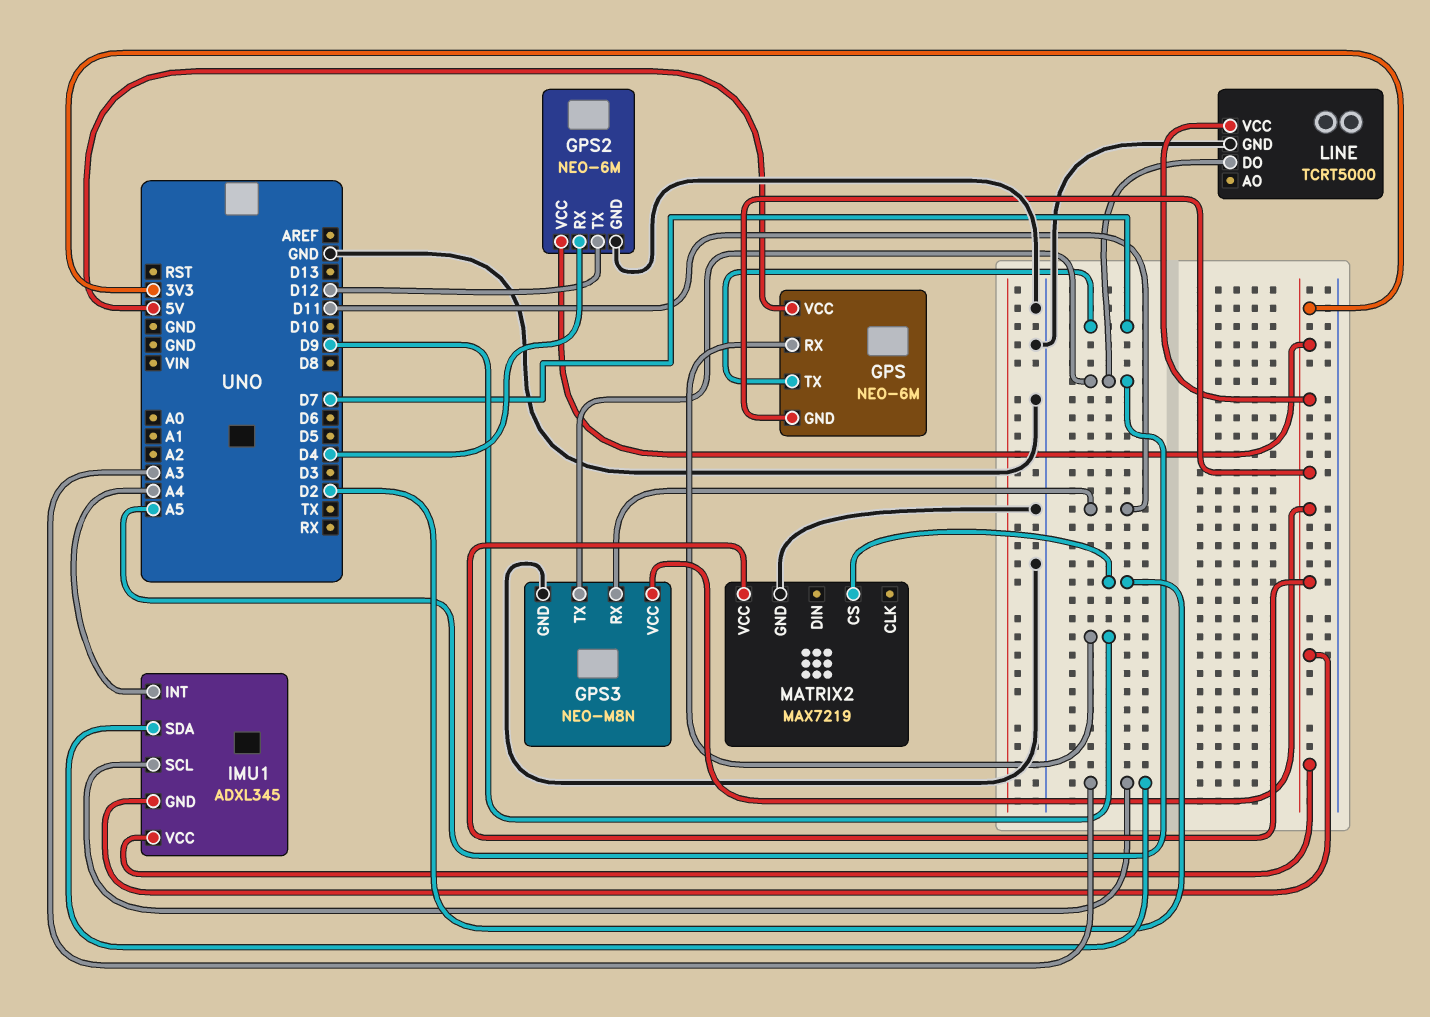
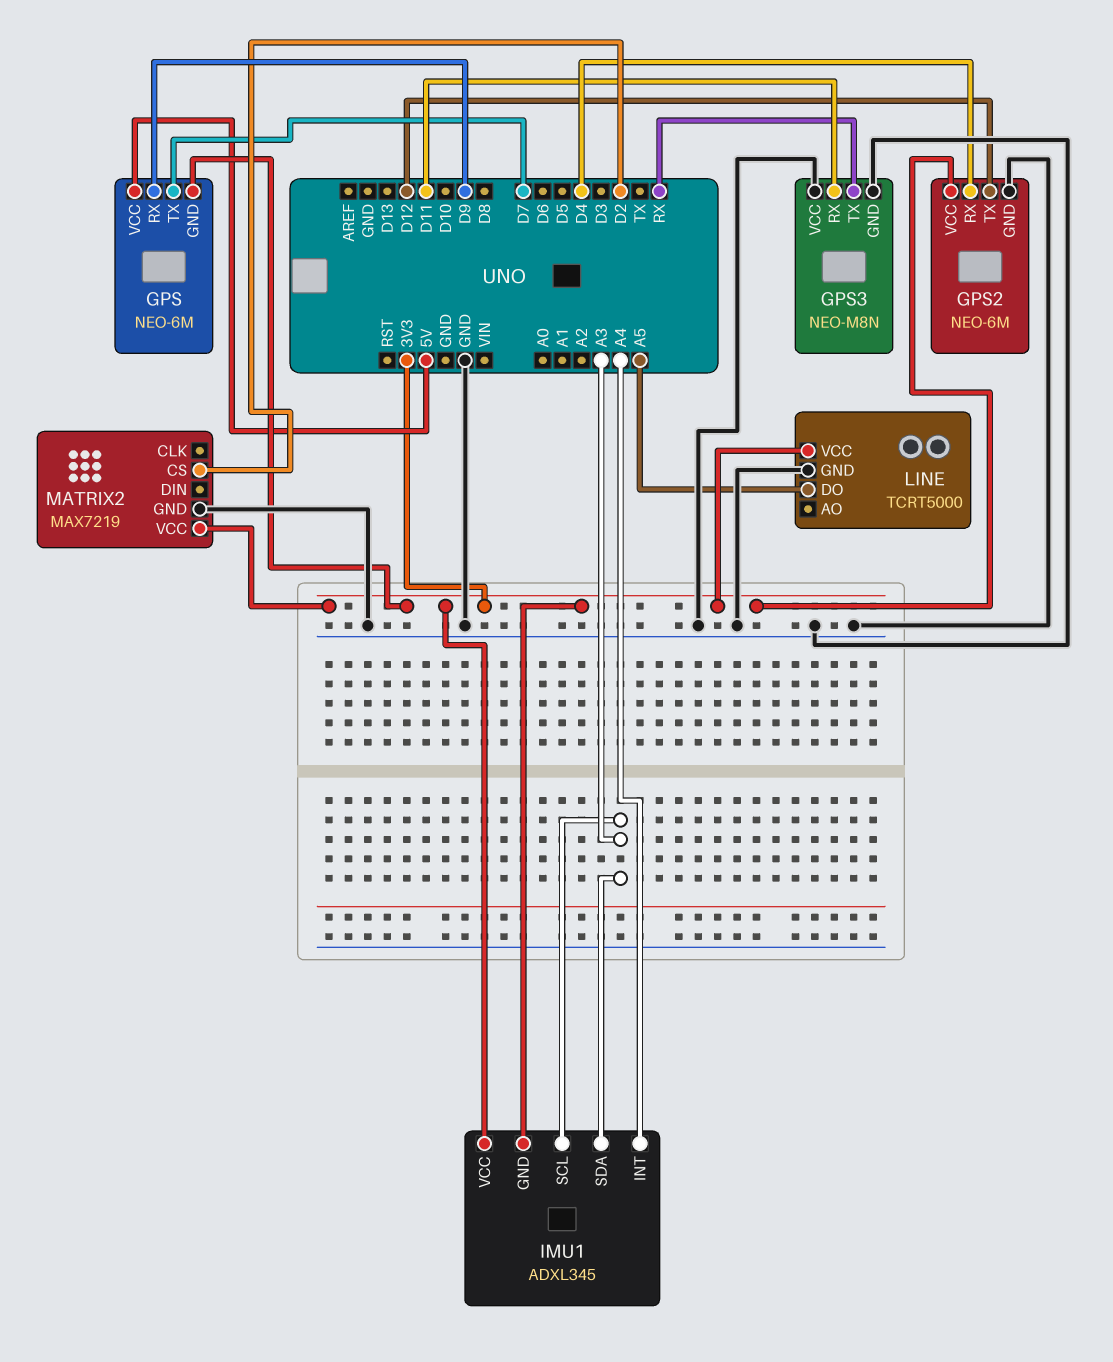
GPS3 pin TX: A5 -> RX
GPS3 pin VCC: 3V3 -> GND

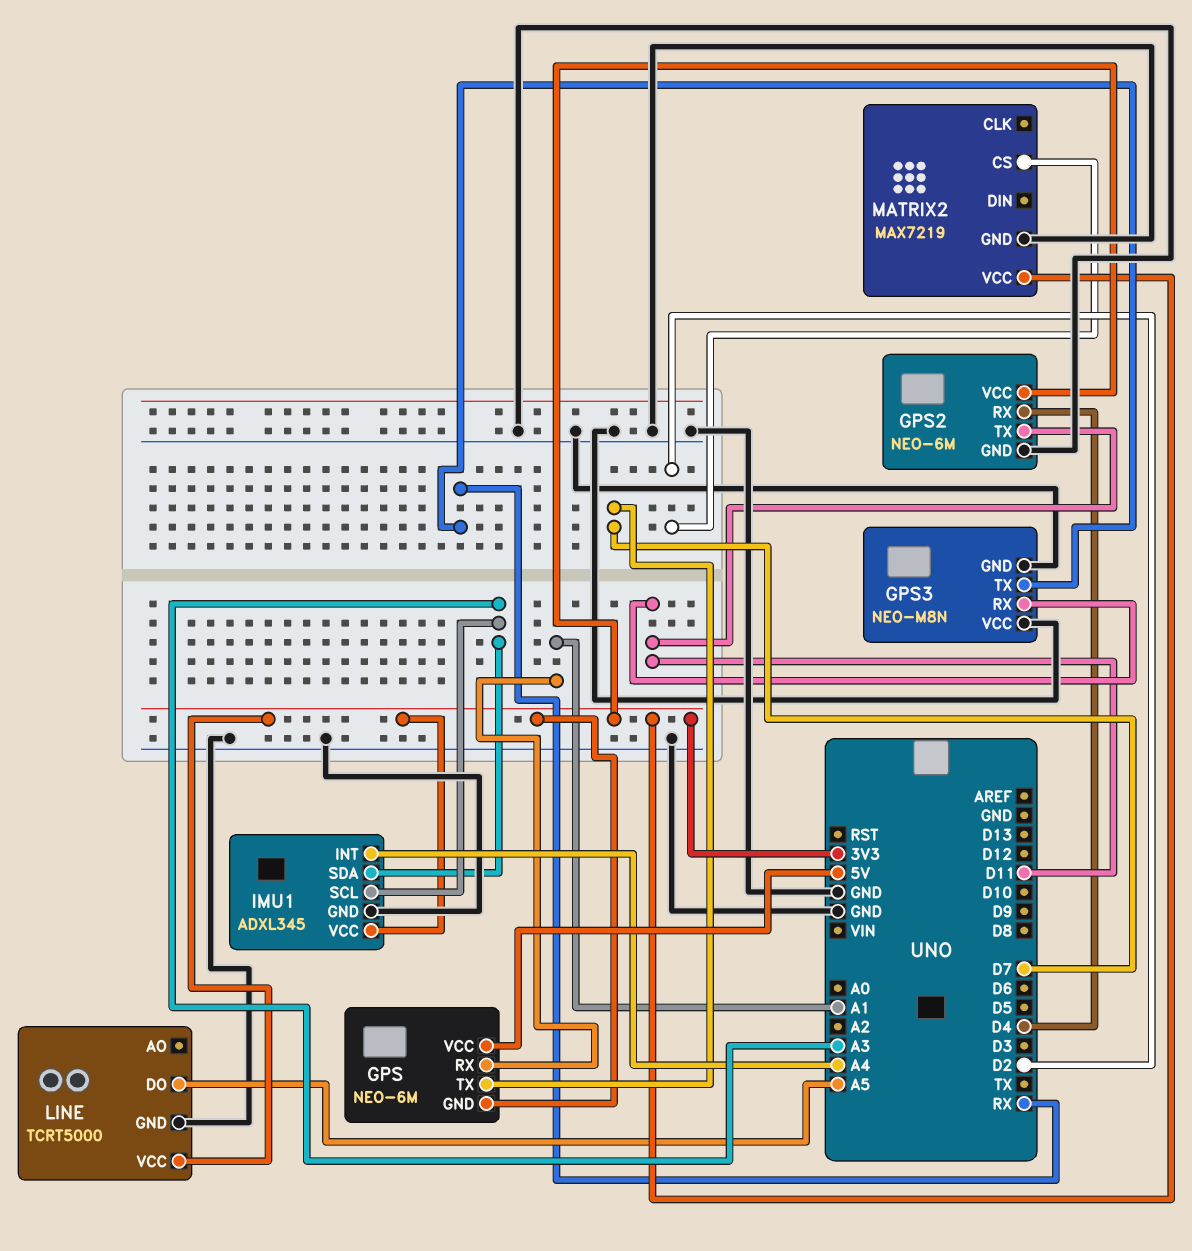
GPS pin RX: D9 -> A1
GPS2 pin TX: D12 -> D11
IMU1 pin GND: 3V3 -> GND

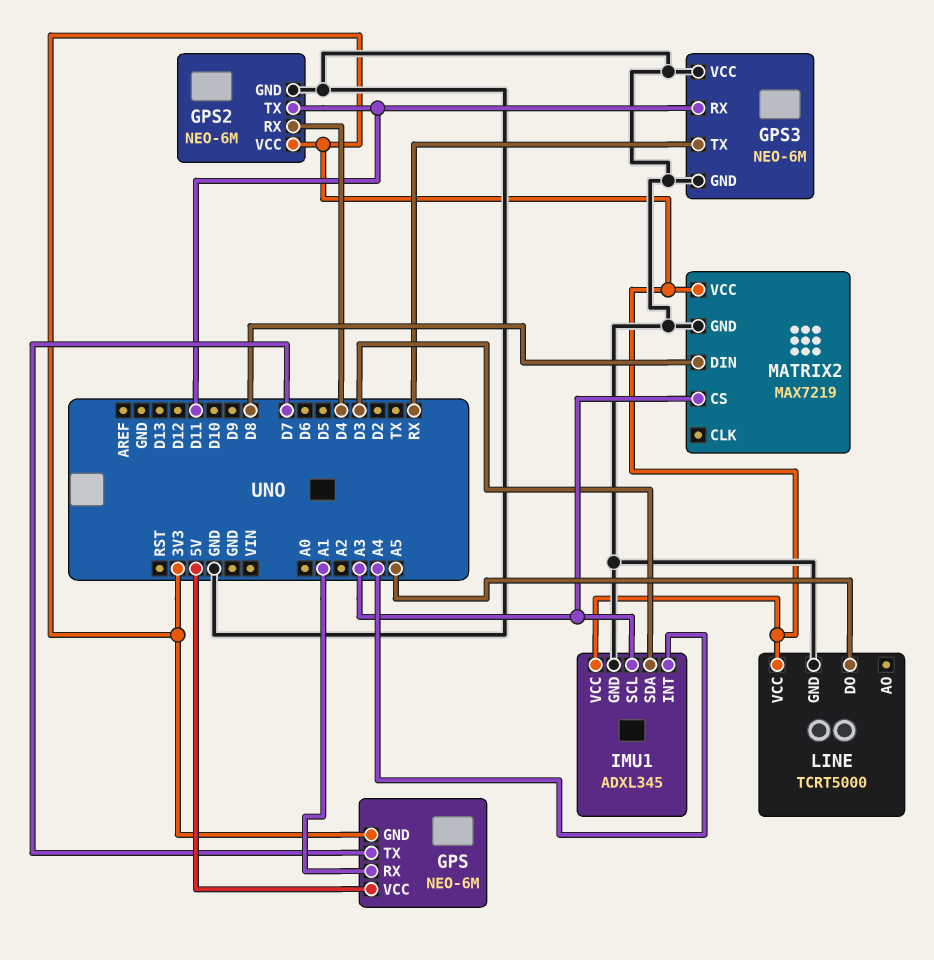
GPS3: NEO-M8N -> NEO-6M
IMU1 pin SDA: A3 -> D3
MATRIX2 pin CS: D2 -> A3
MATRIX2 pin DIN: none -> D8

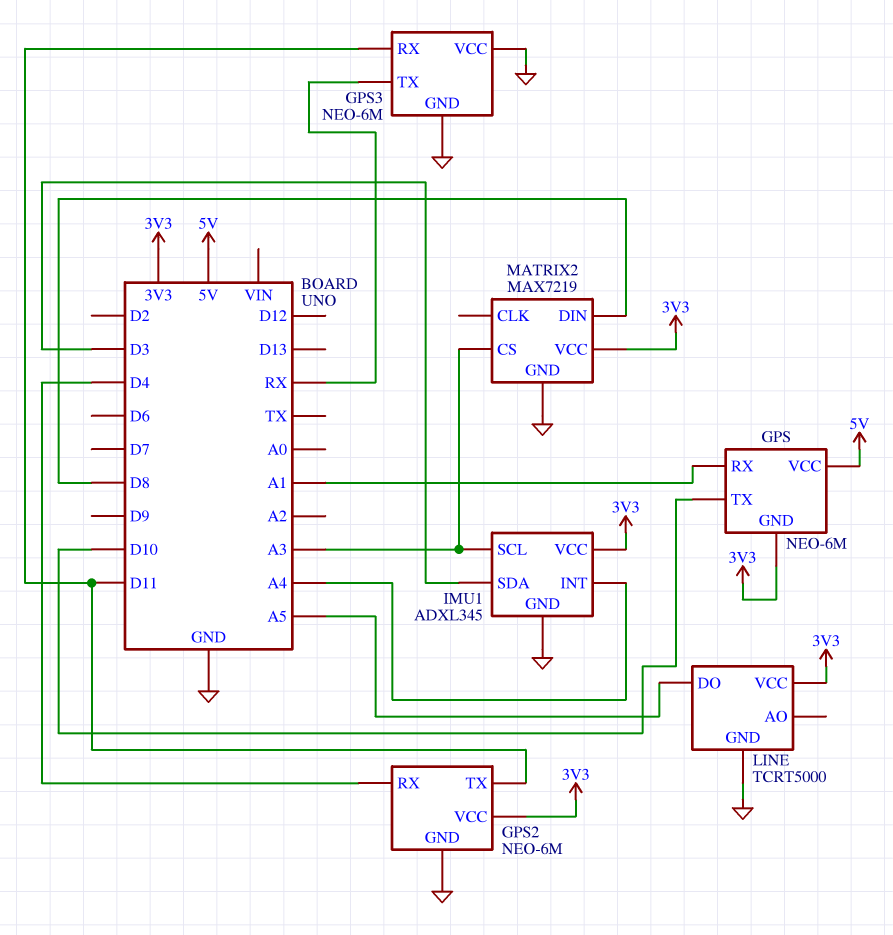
GPS pin TX: D7 -> D10

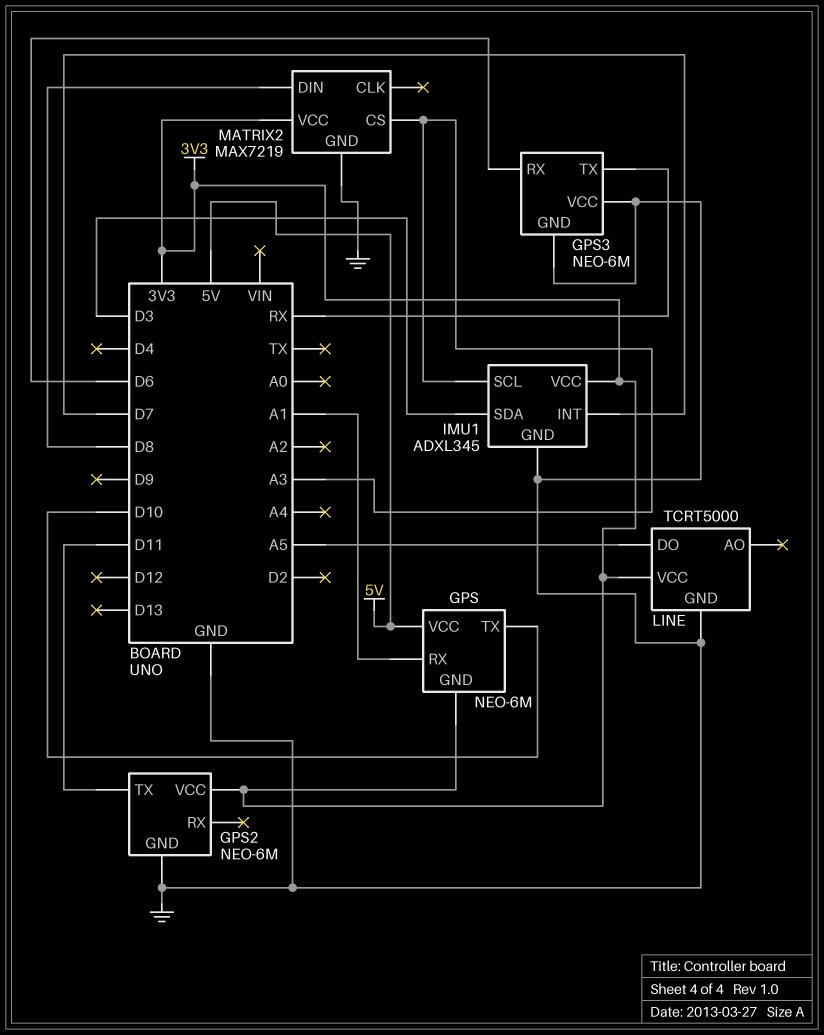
GPS2 pin RX: D4 -> none
GPS3 pin RX: D11 -> D6
IMU1 pin INT: A4 -> D7

